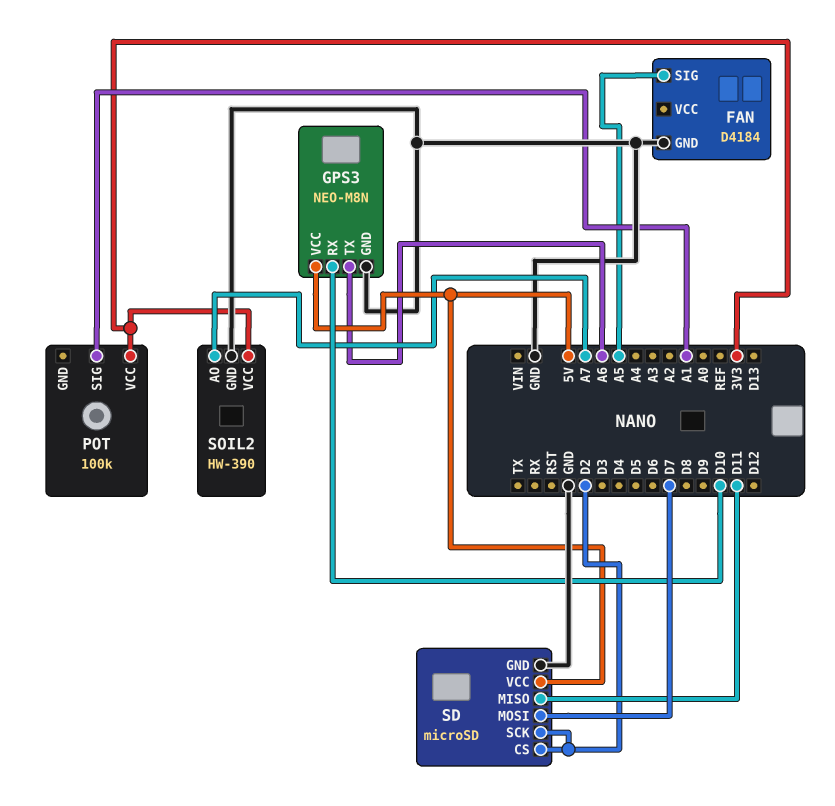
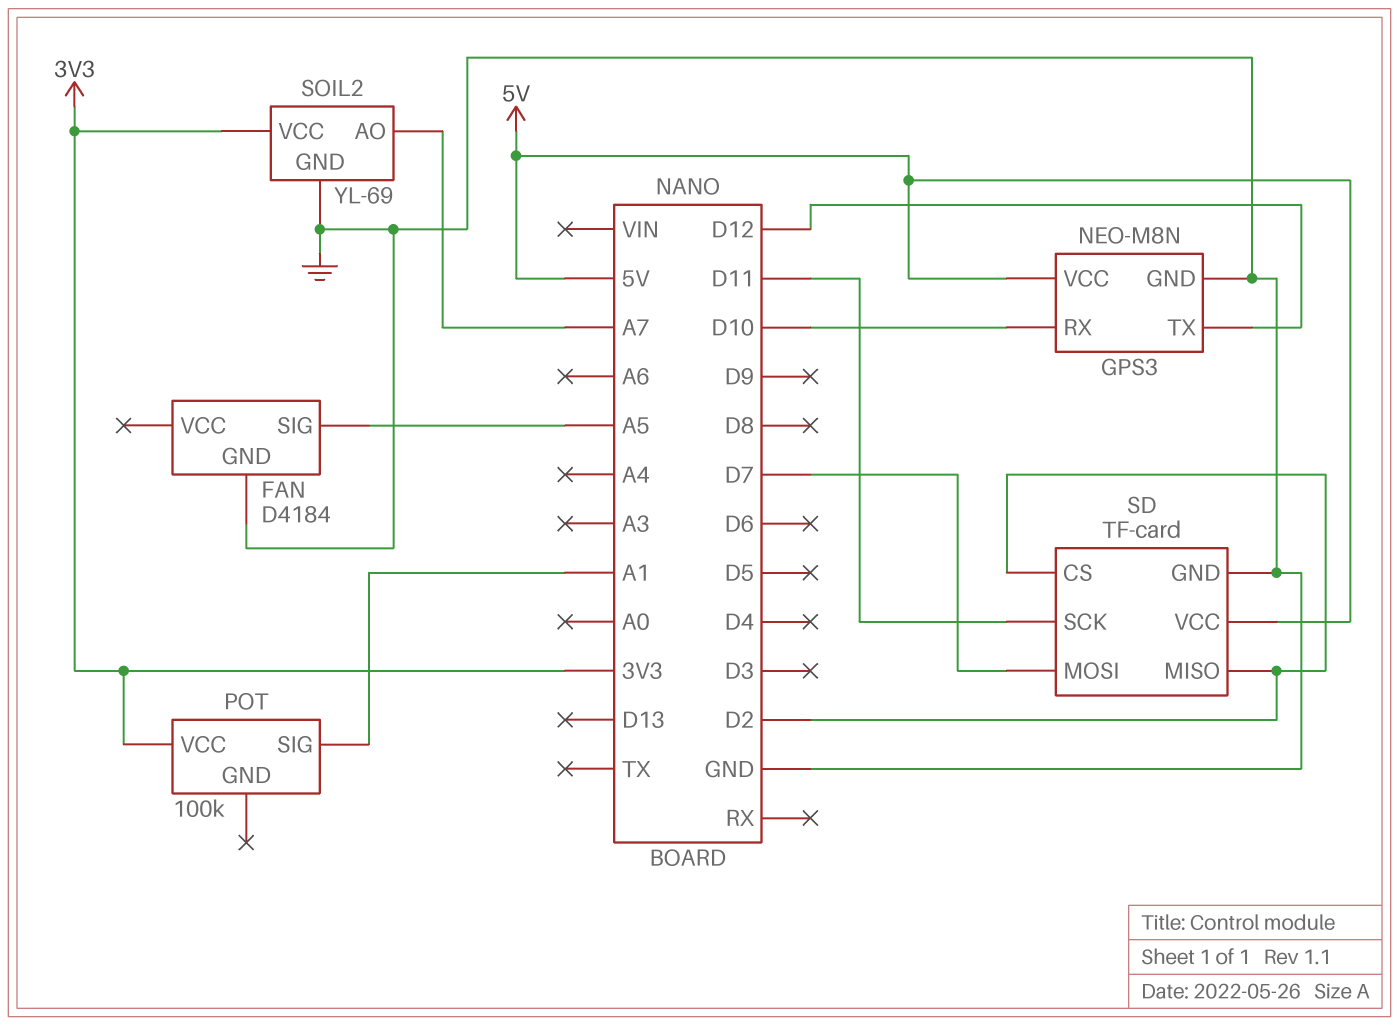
GPS3 pin TX: A6 -> D12
SD: microSD -> TF-card
SD pin MISO: D11 -> D2
SD pin SCK: D2 -> D11
SOIL2: HW-390 -> YL-69

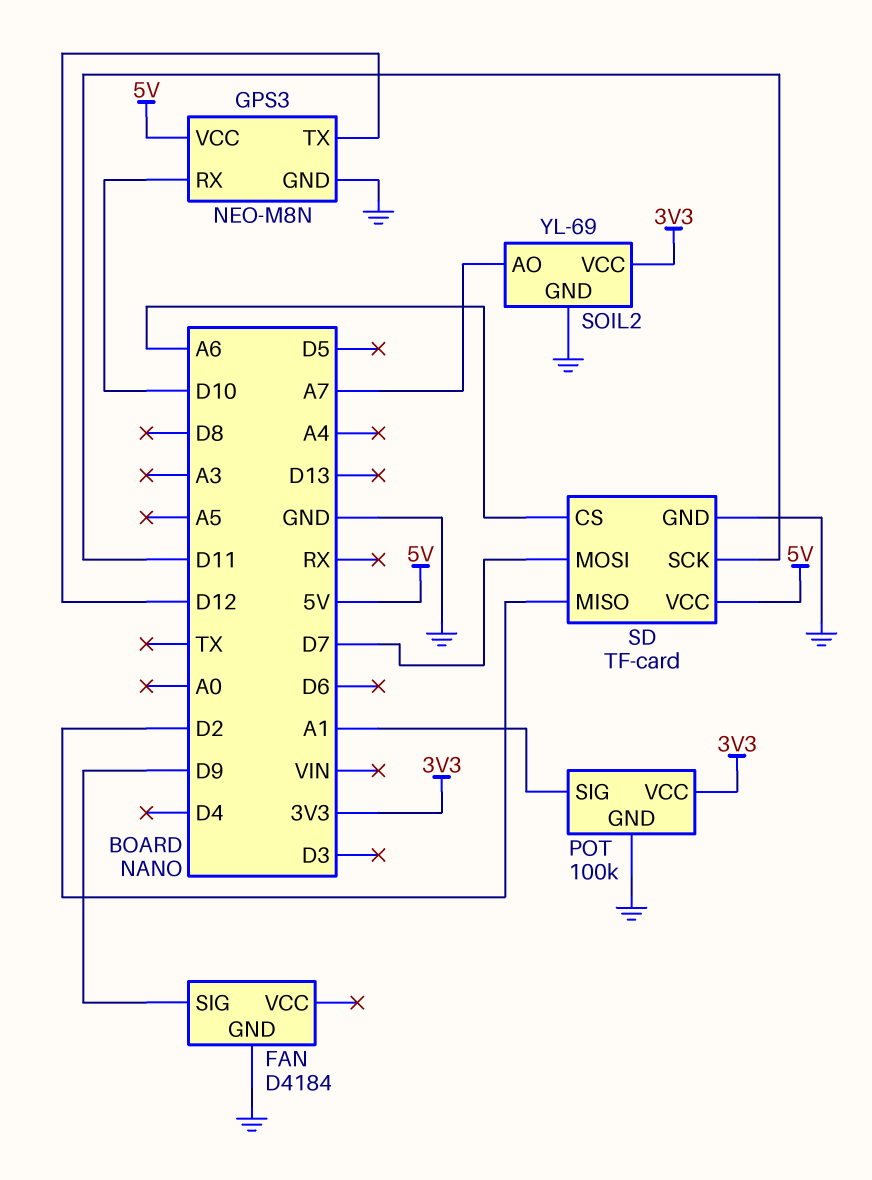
FAN pin SIG: A5 -> D9
POT pin GND: none -> GND
SD pin CS: D2 -> A6

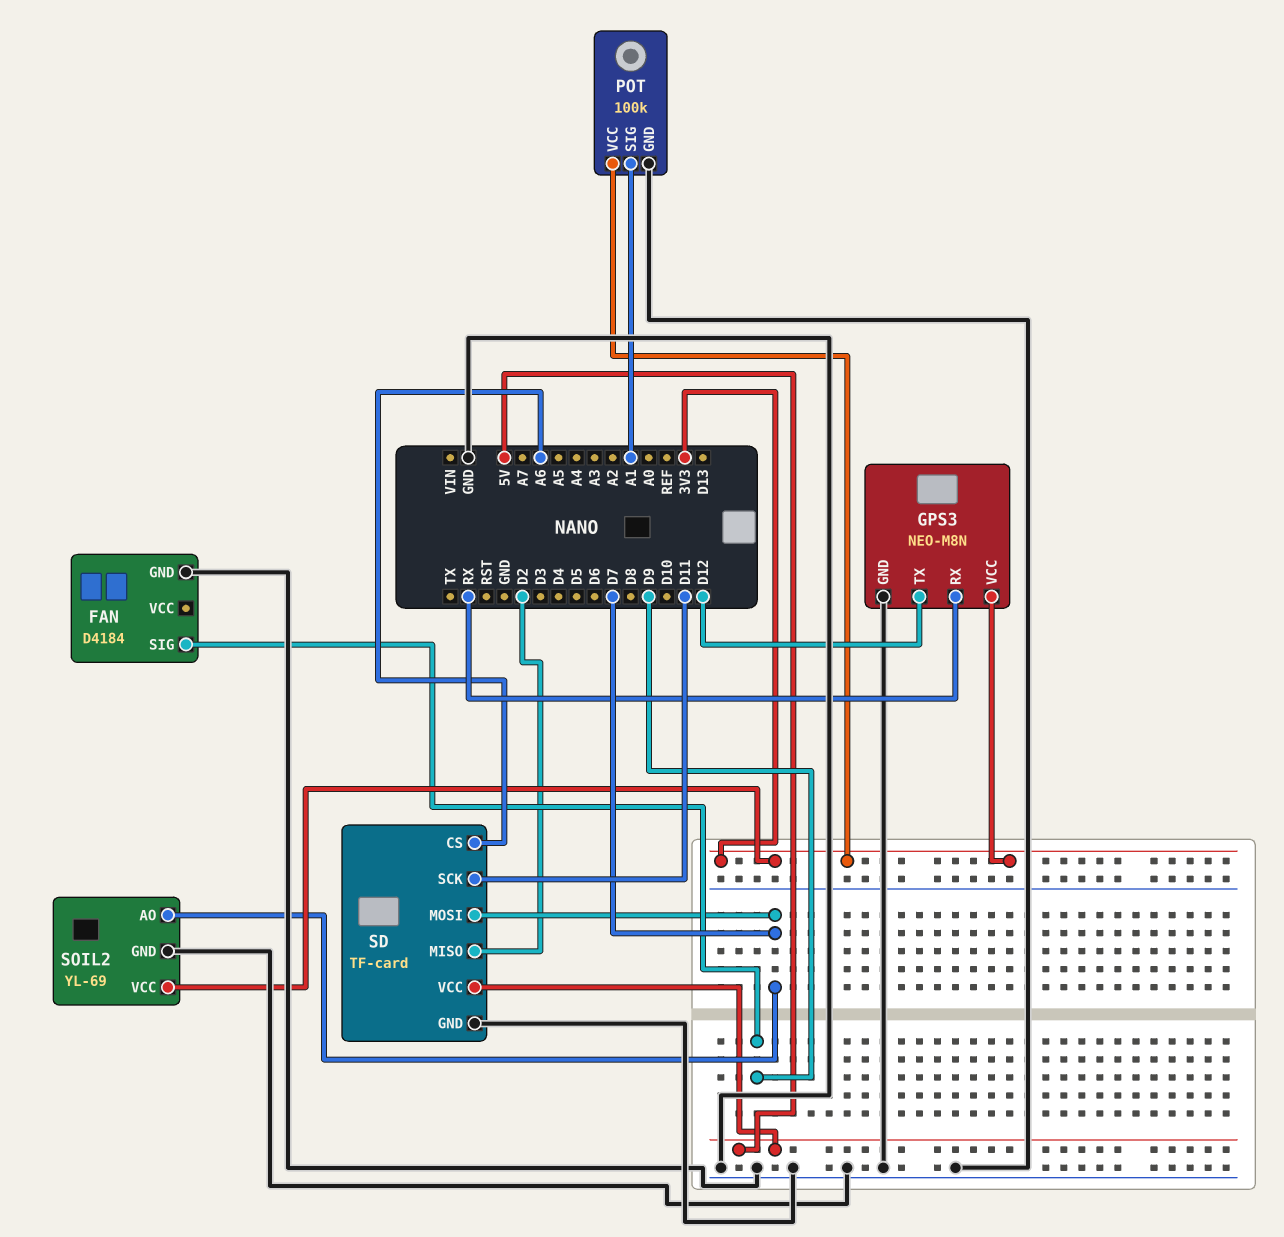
GPS3 pin RX: D10 -> RX
GPS3 pin VCC: 5V -> 3V3
SOIL2 pin AO: A7 -> D7

